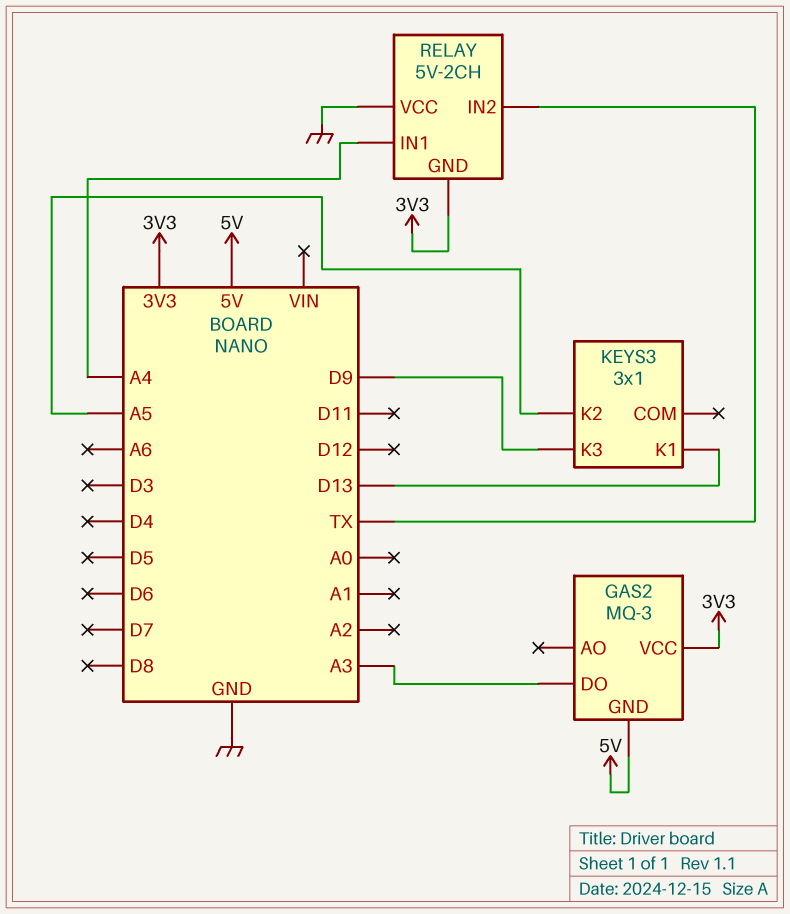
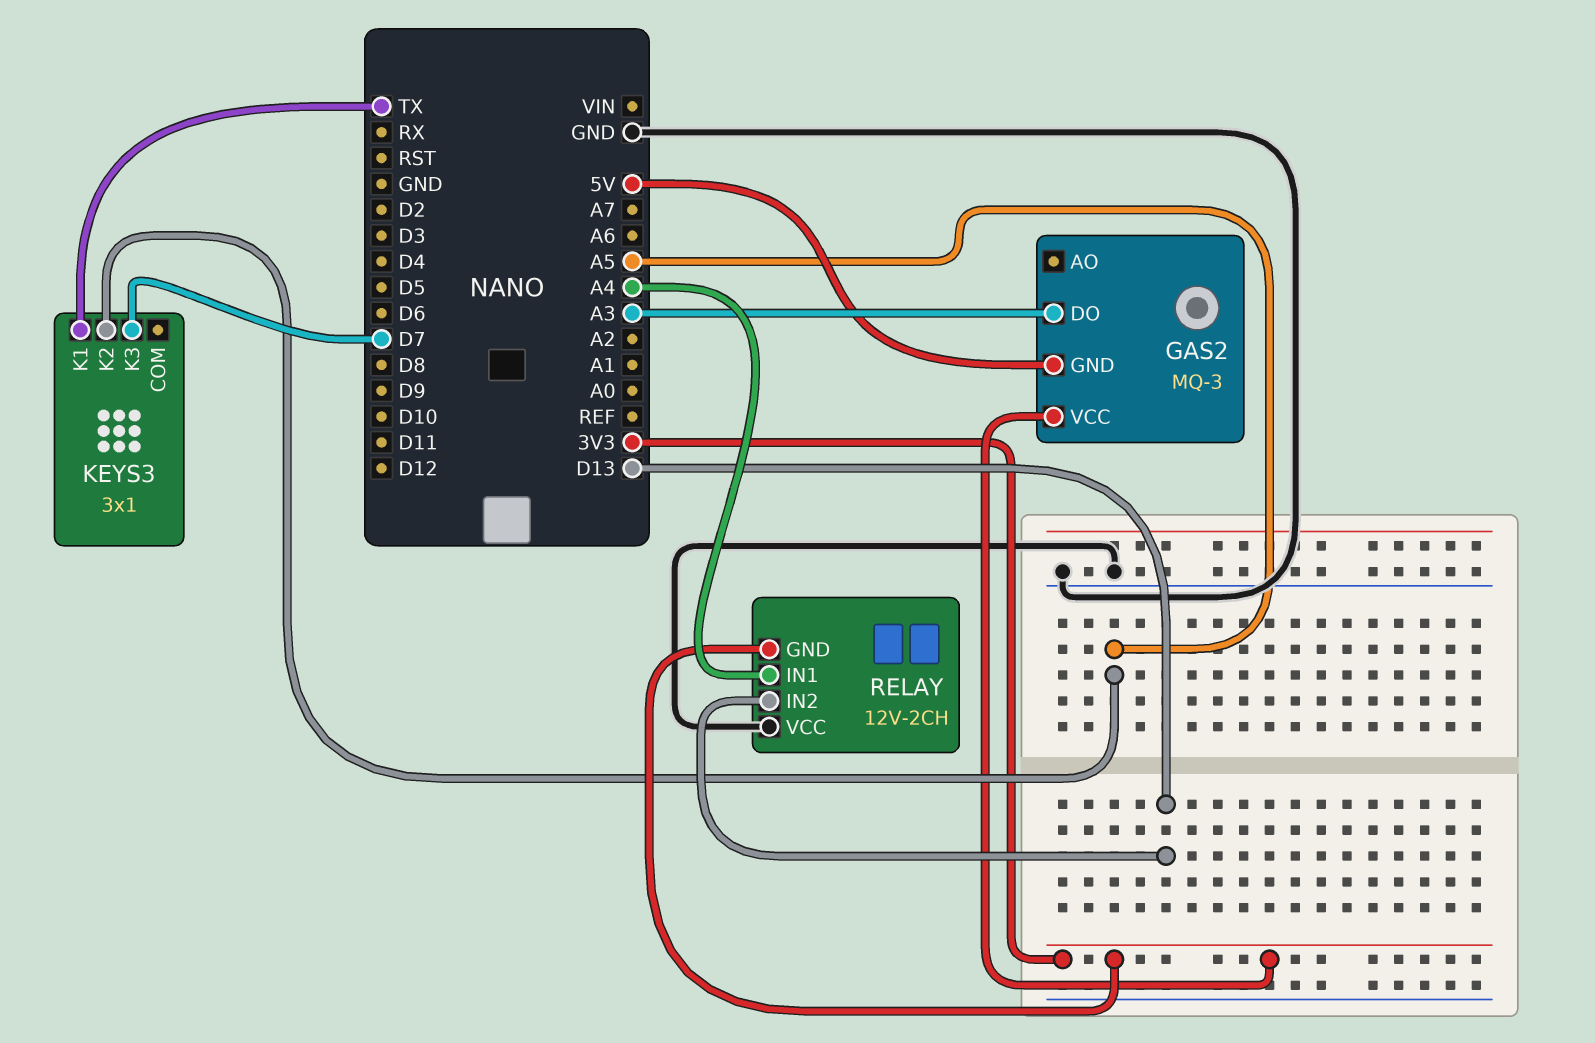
KEYS3 pin K1: D13 -> TX
KEYS3 pin K3: D9 -> D7
RELAY: 5V-2CH -> 12V-2CH
RELAY pin IN2: TX -> D13

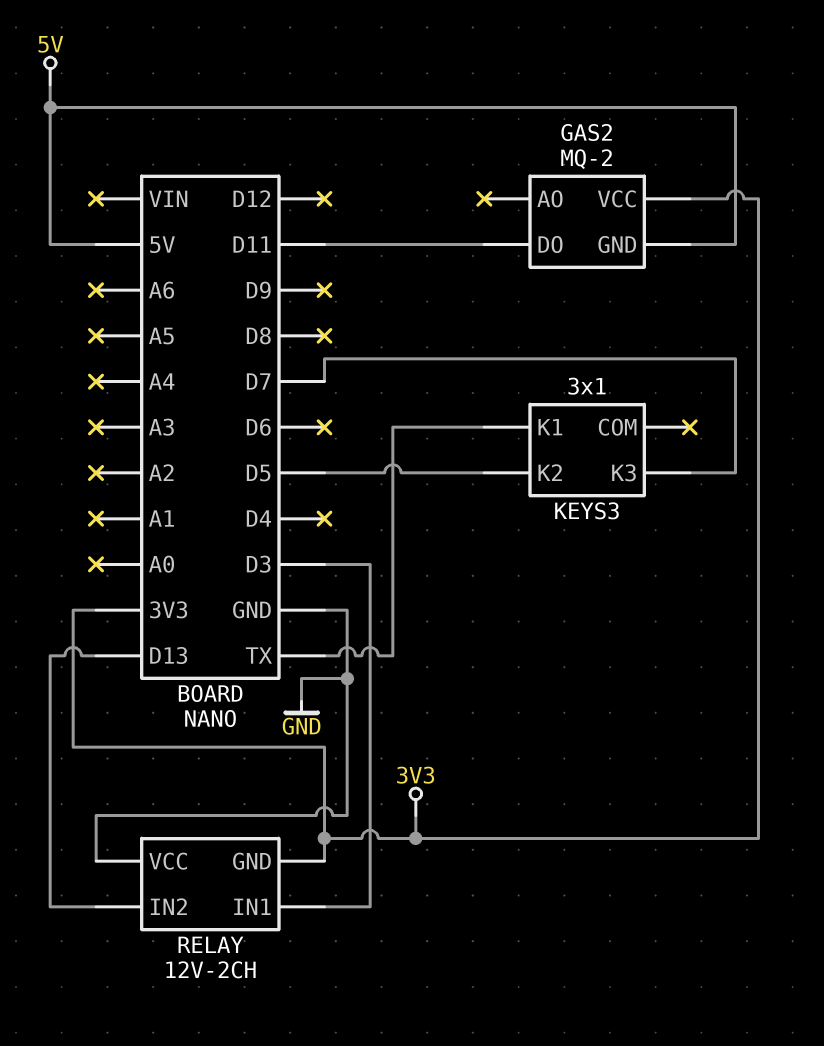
GAS2: MQ-3 -> MQ-2
GAS2 pin DO: A3 -> D11
KEYS3 pin K2: A5 -> D5
RELAY pin IN1: A4 -> D3

